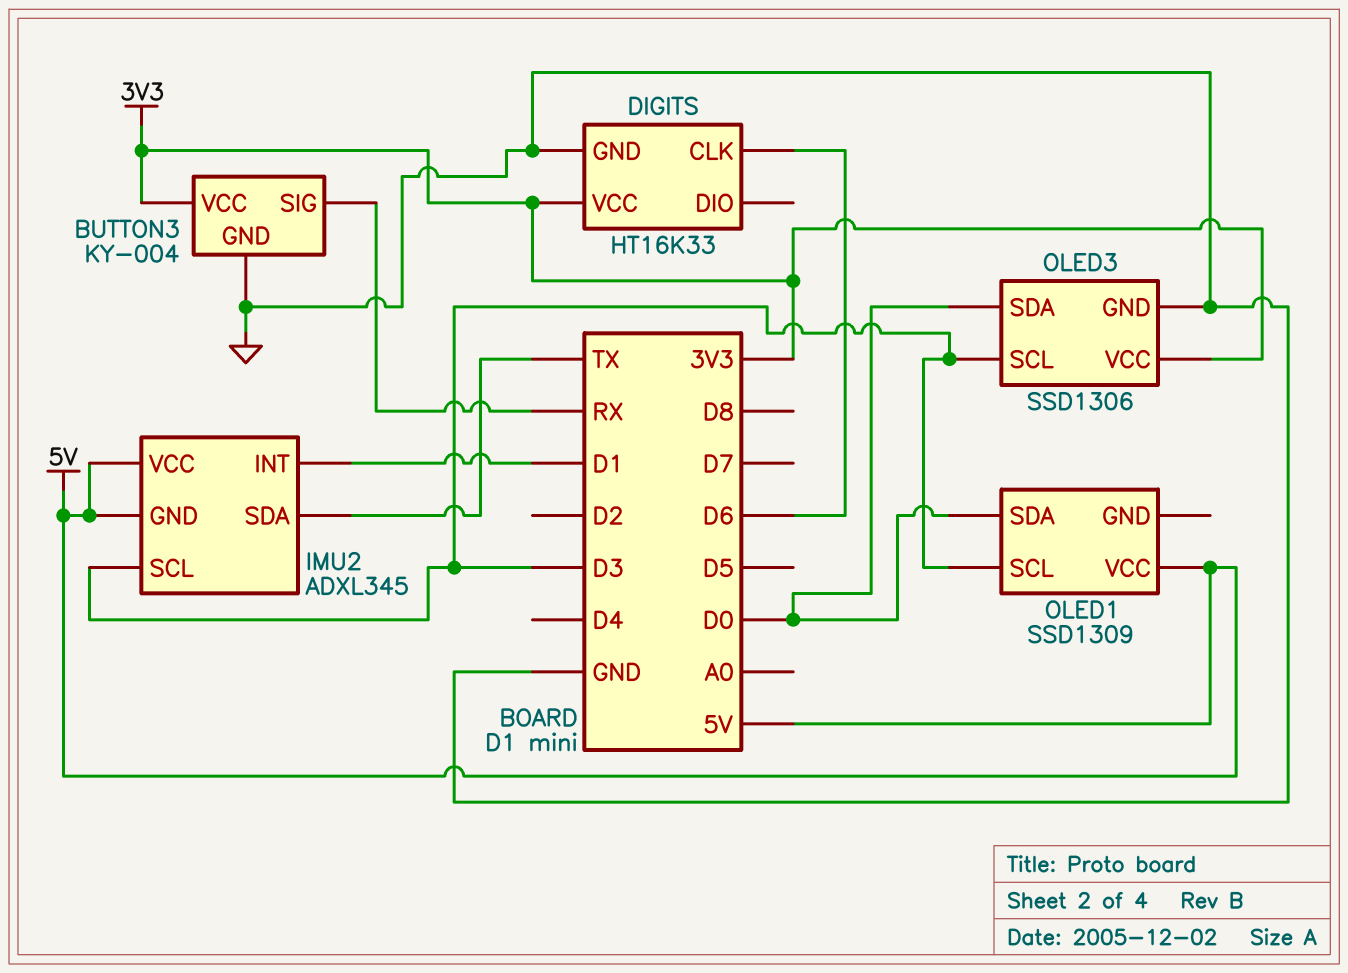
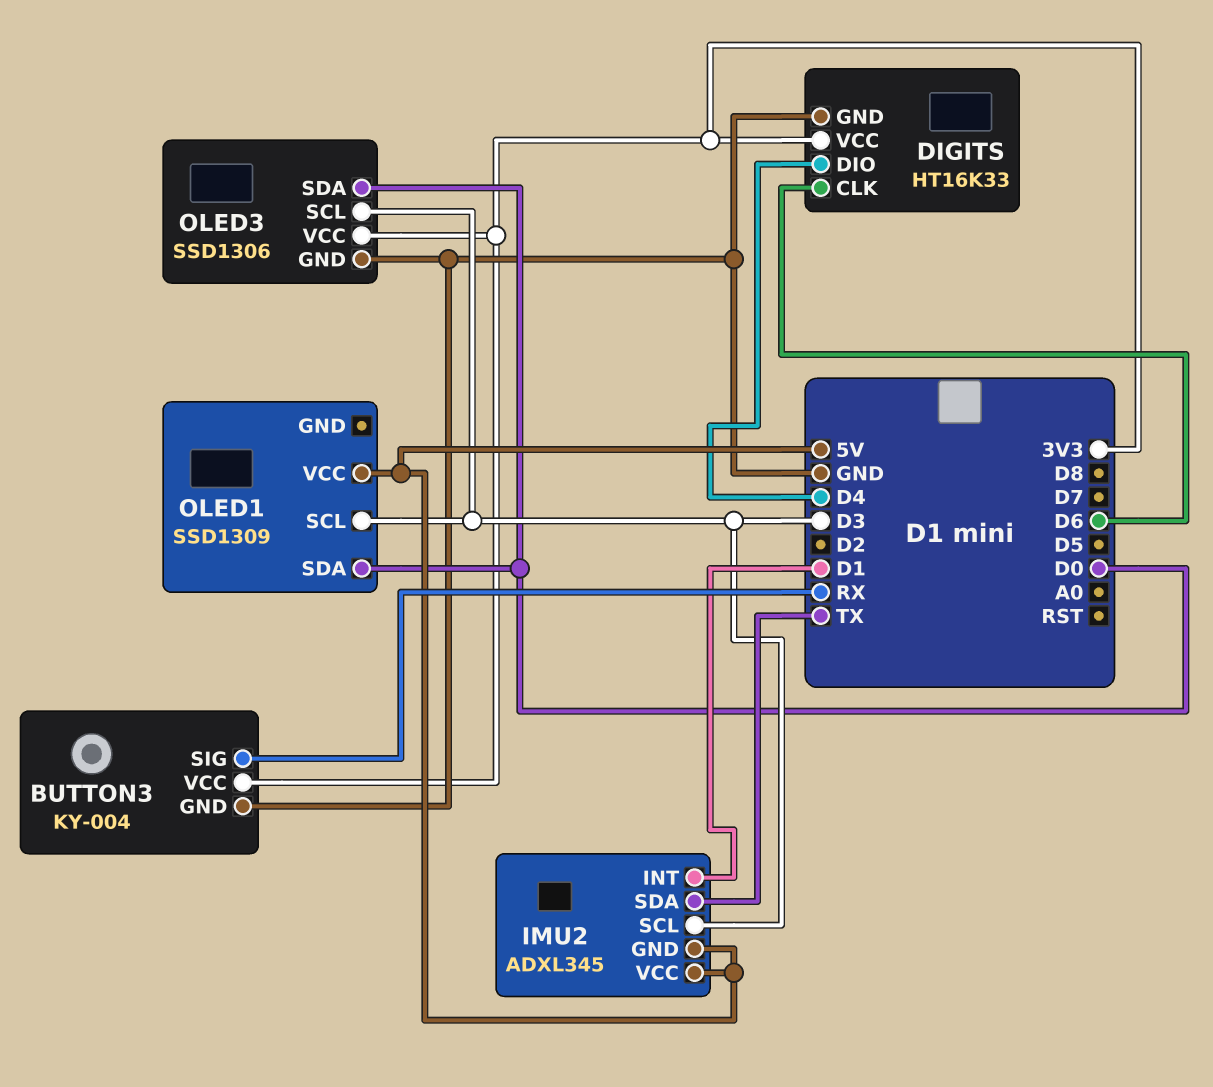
DIGITS pin DIO: none -> D4

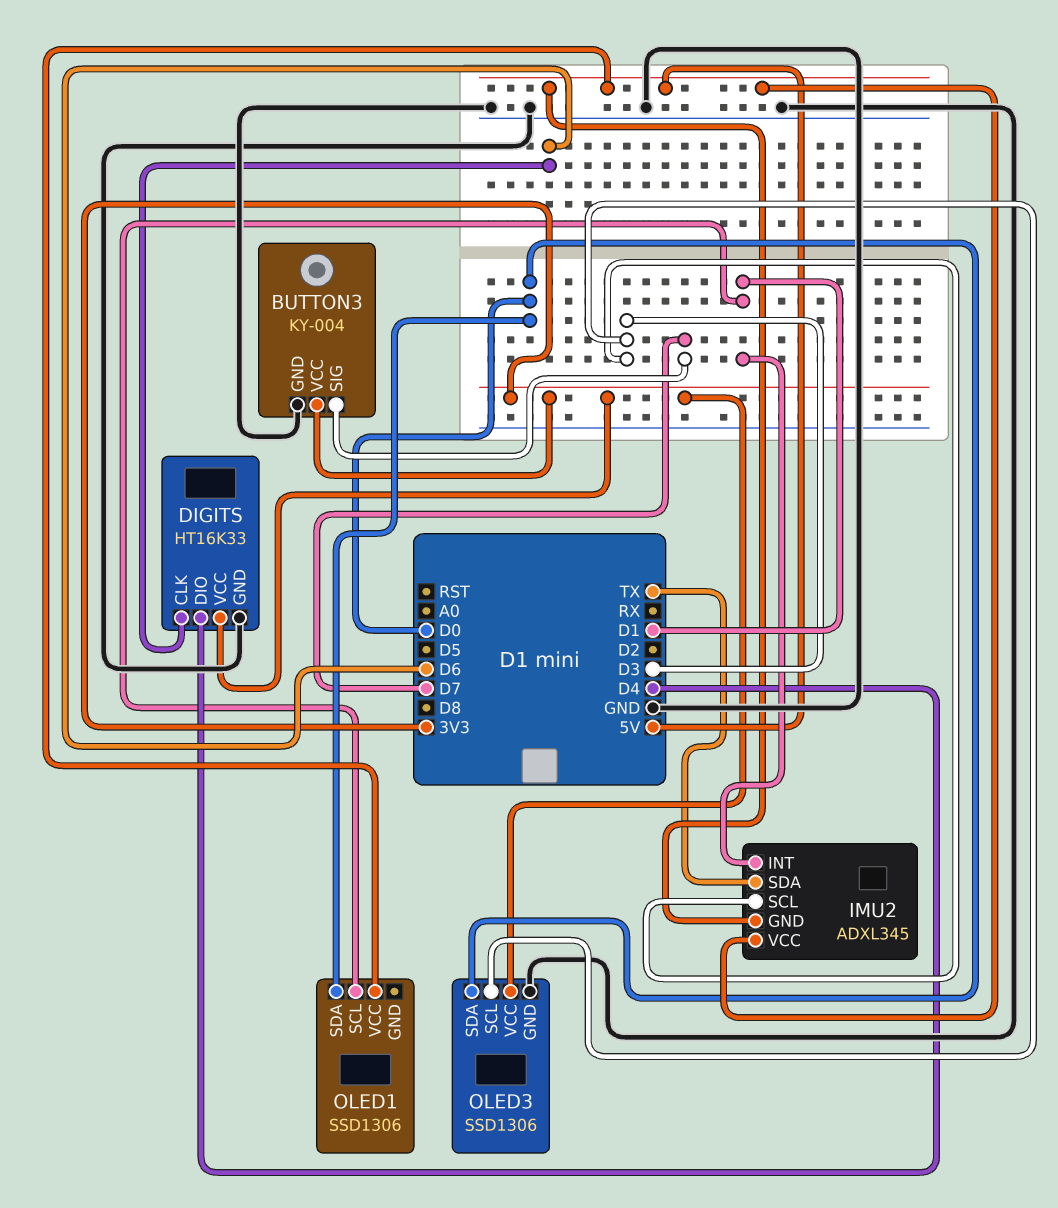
BUTTON3 pin SIG: RX -> D7
OLED1: SSD1309 -> SSD1306
OLED1 pin SCL: D3 -> D1

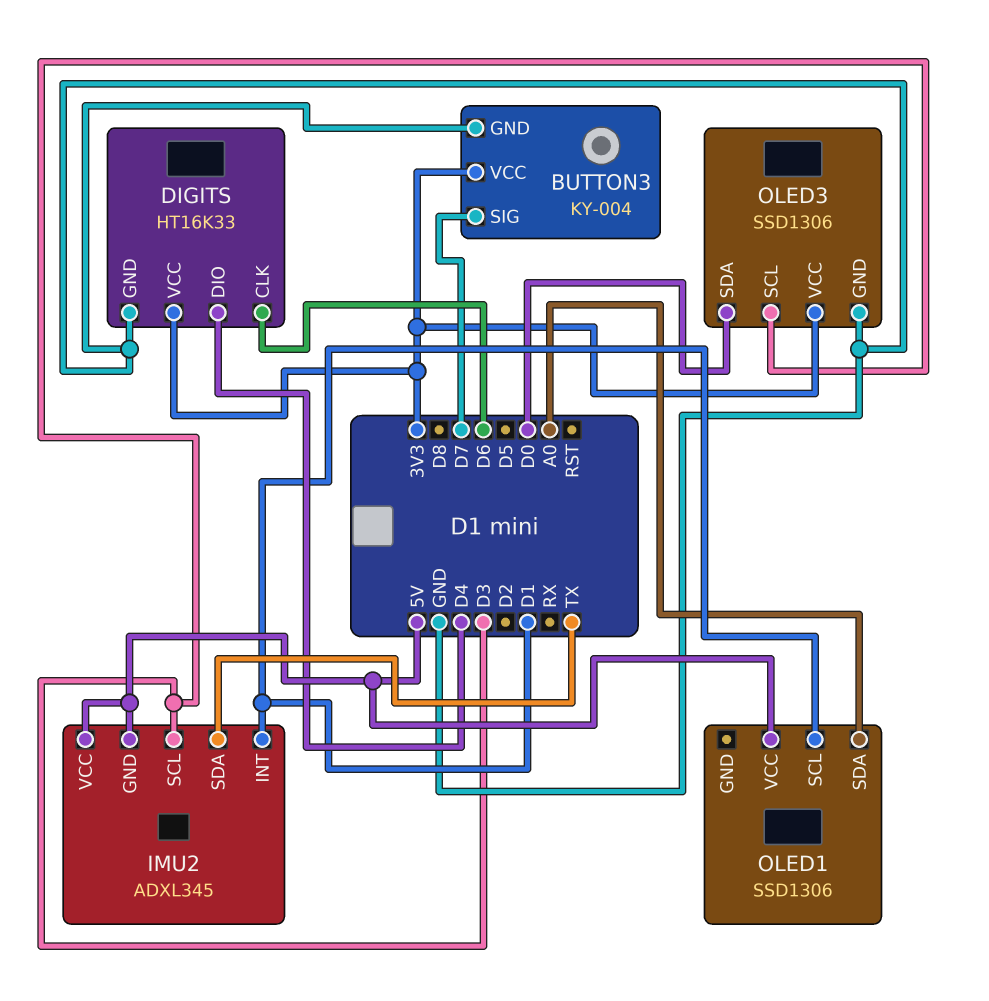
OLED1 pin SDA: D0 -> A0

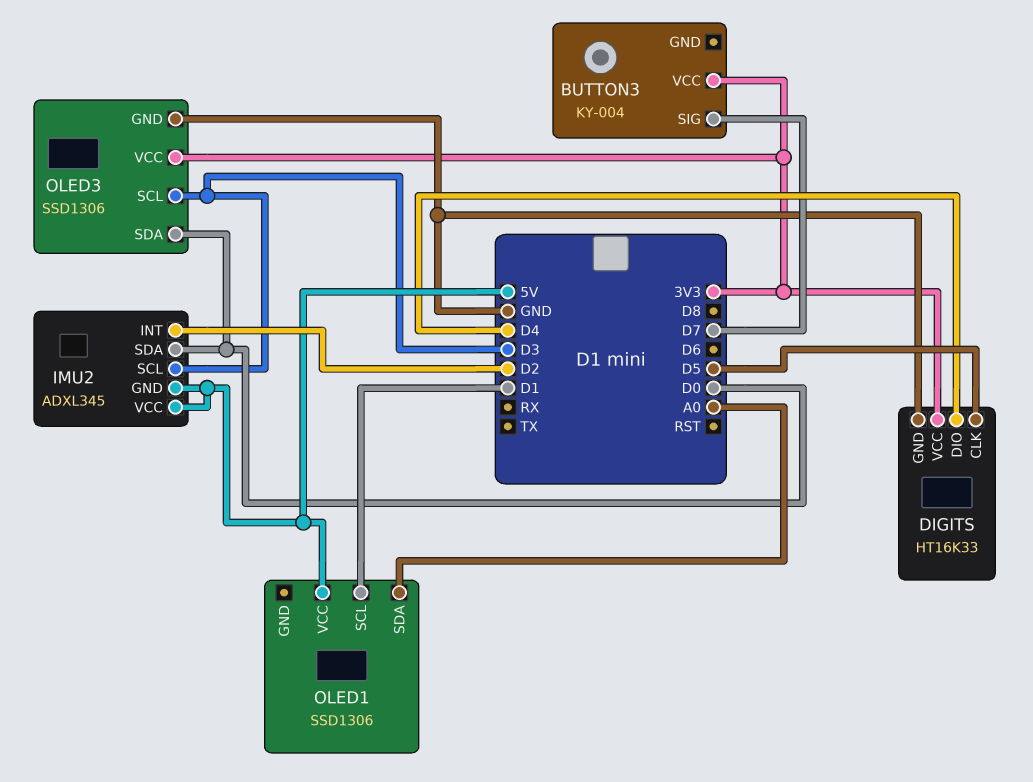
BUTTON3 pin GND: GND -> none
DIGITS pin CLK: D6 -> D5
IMU2 pin INT: D1 -> D2
IMU2 pin SDA: TX -> D0

